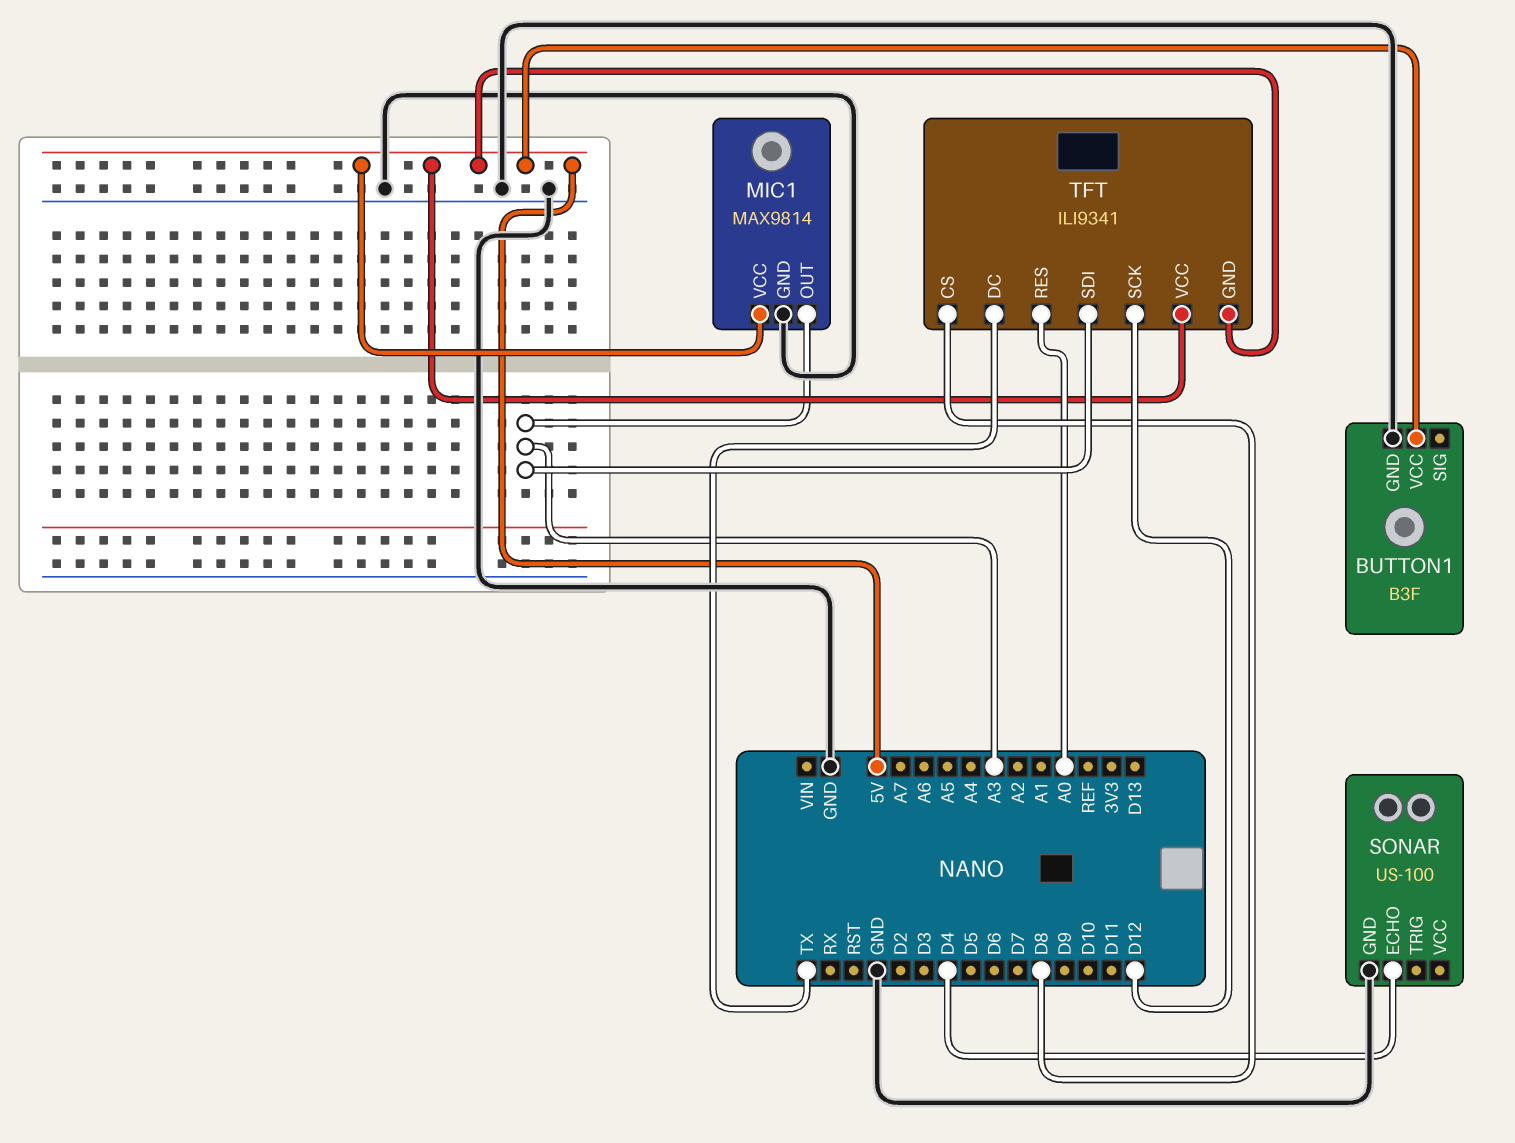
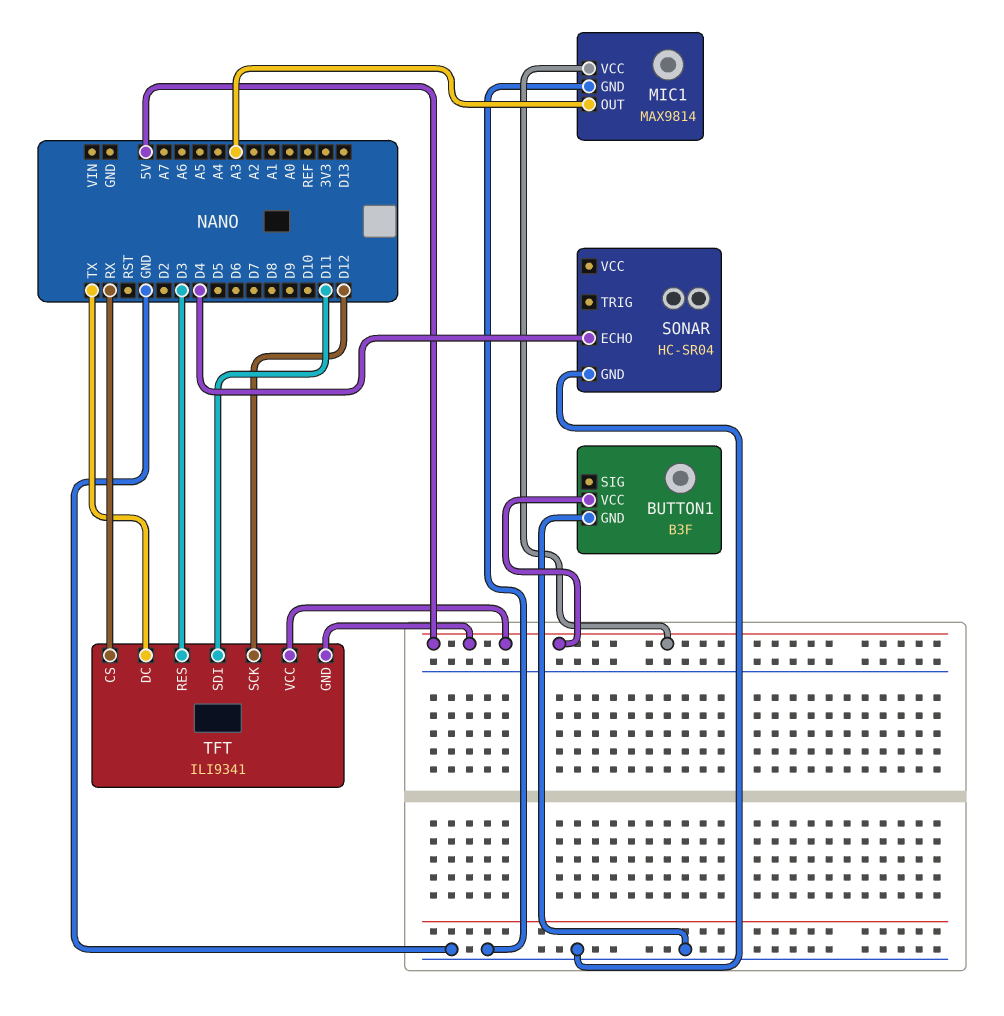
SONAR: US-100 -> HC-SR04
TFT pin CS: D8 -> RX
TFT pin RES: A0 -> D3
TFT pin SDI: A3 -> D11

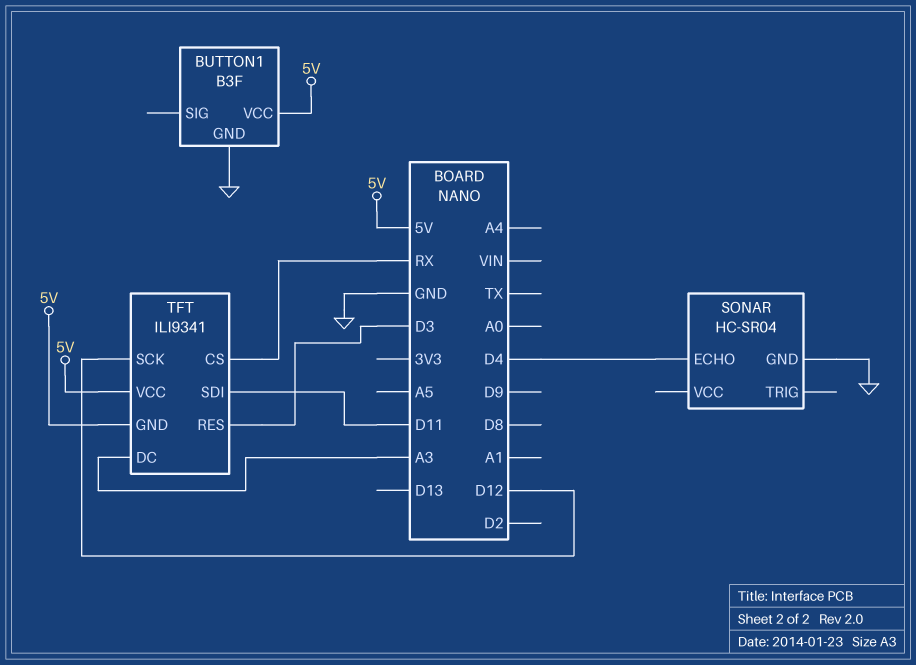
MIC1: MAX9814 -> none
MIC1 pin GND: GND -> none
MIC1 pin OUT: A3 -> none
MIC1 pin VCC: 5V -> none
TFT pin DC: TX -> A3

